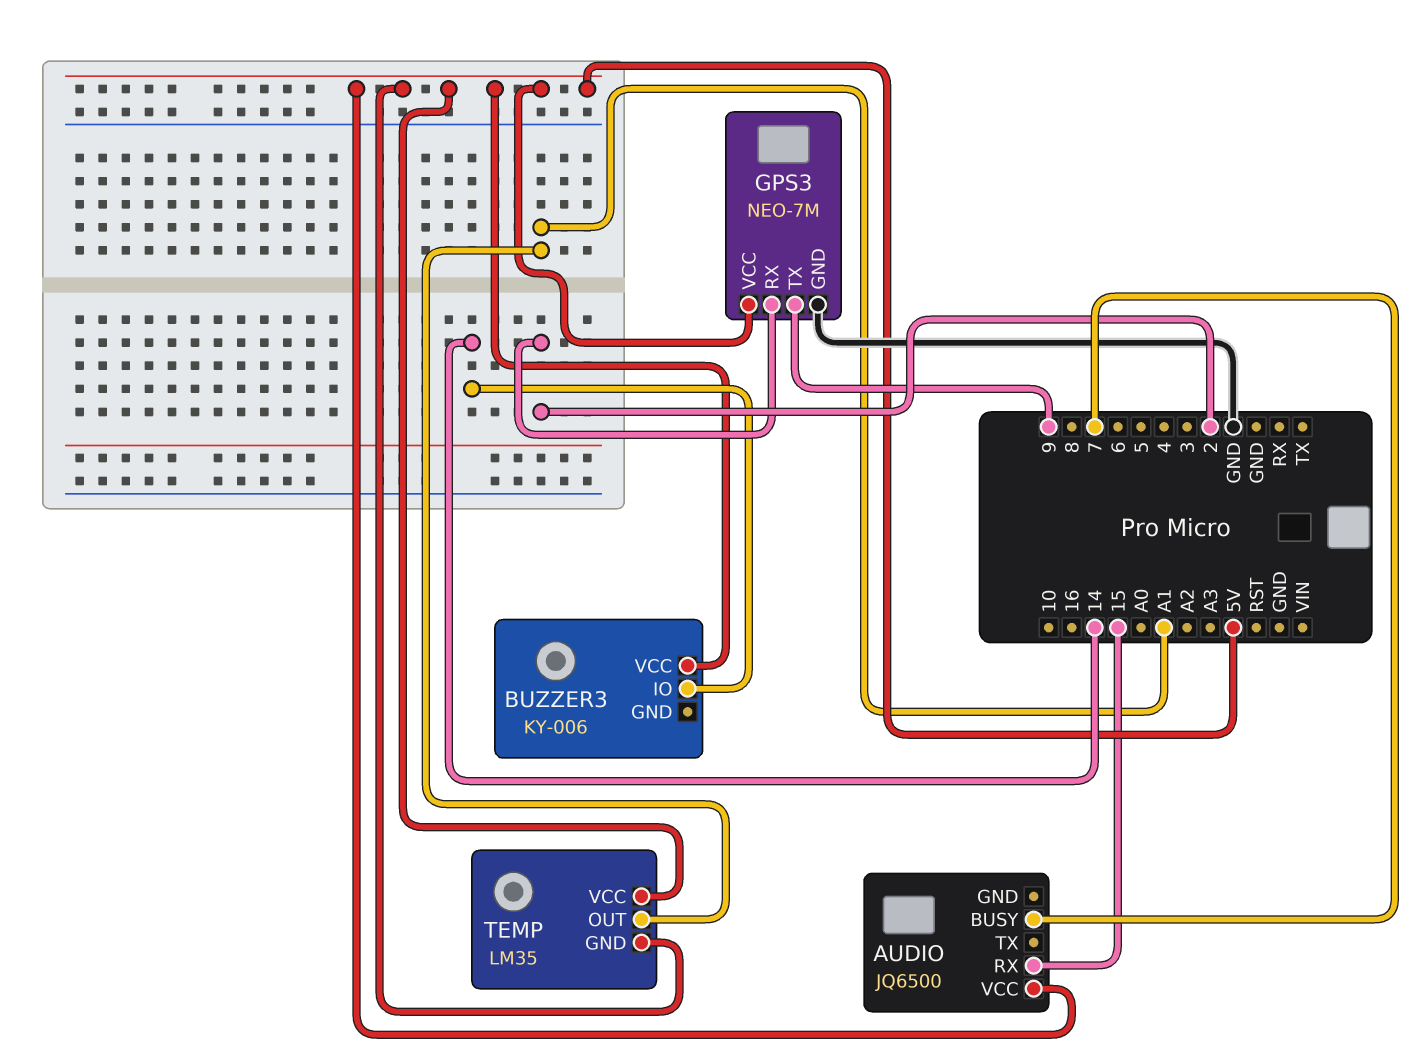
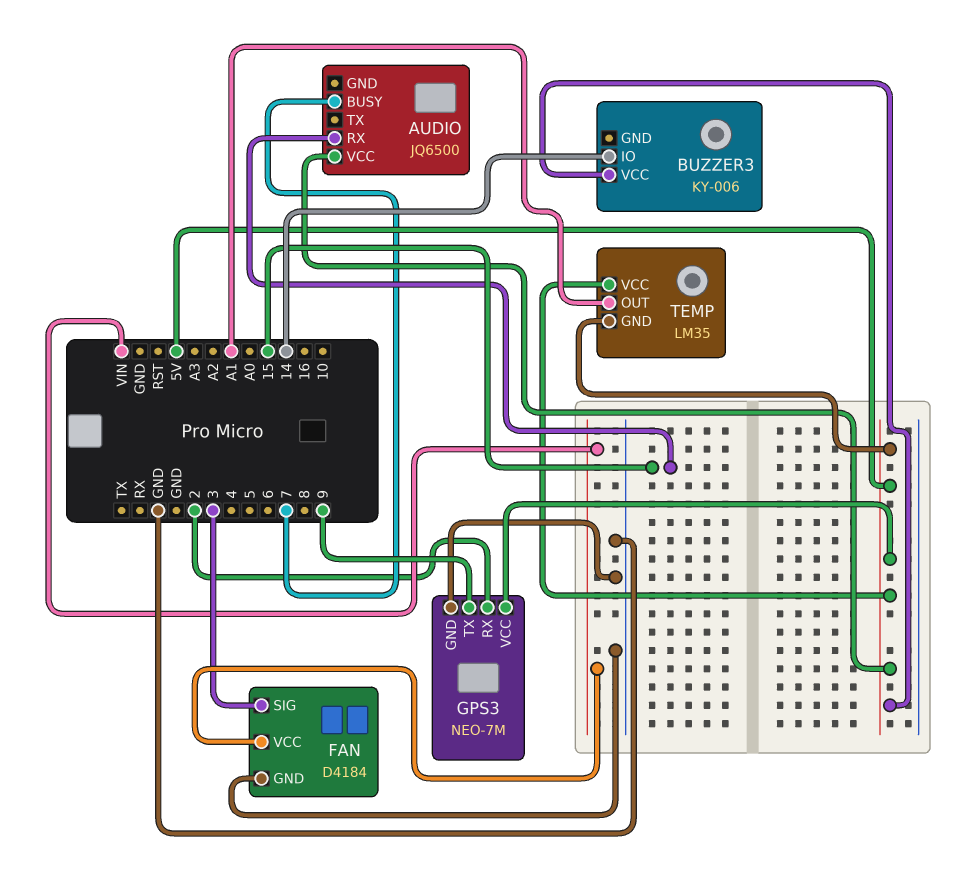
FAN: none -> D4184
FAN pin GND: none -> GND
FAN pin SIG: none -> 3
FAN pin VCC: none -> VIN

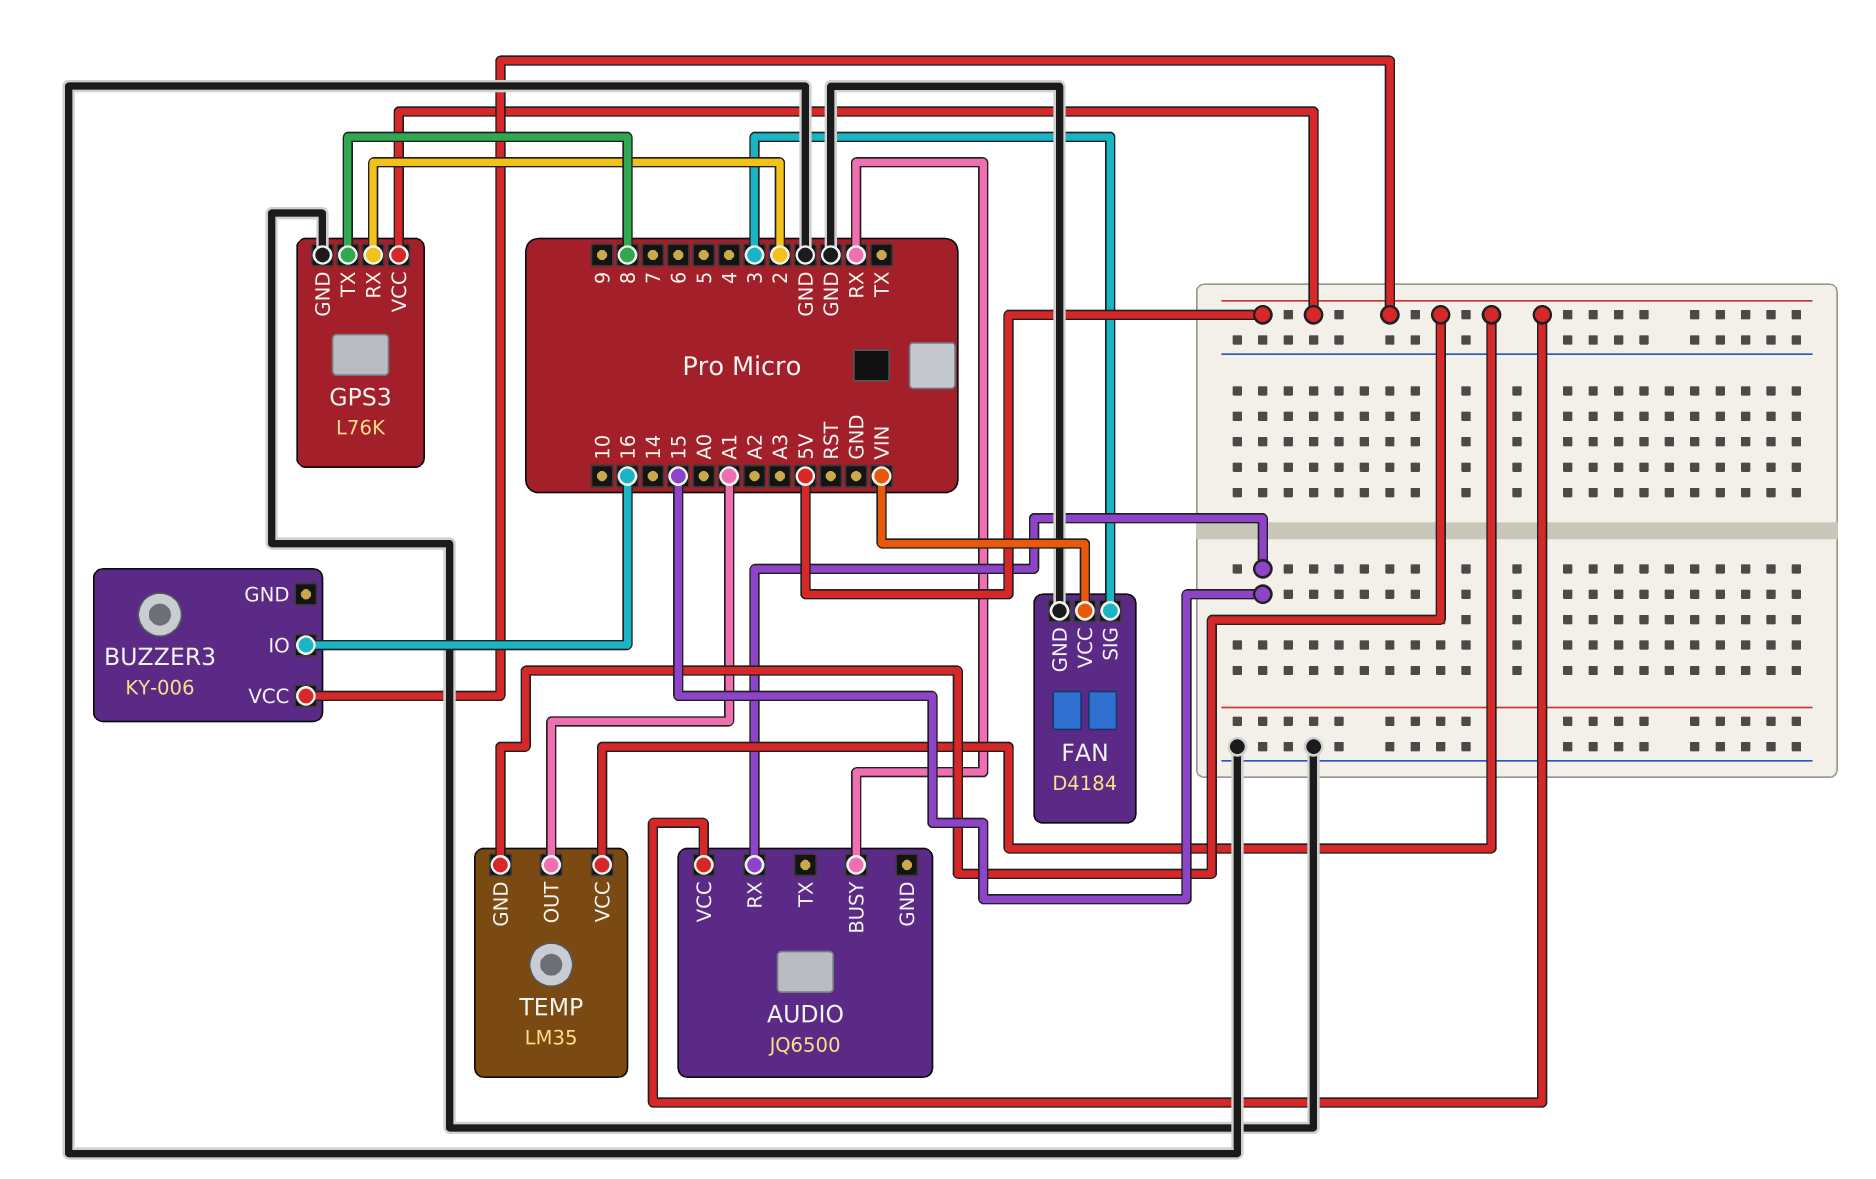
AUDIO pin BUSY: 7 -> RX
BUZZER3 pin IO: 14 -> 16
GPS3: NEO-7M -> L76K
GPS3 pin TX: 9 -> 8

